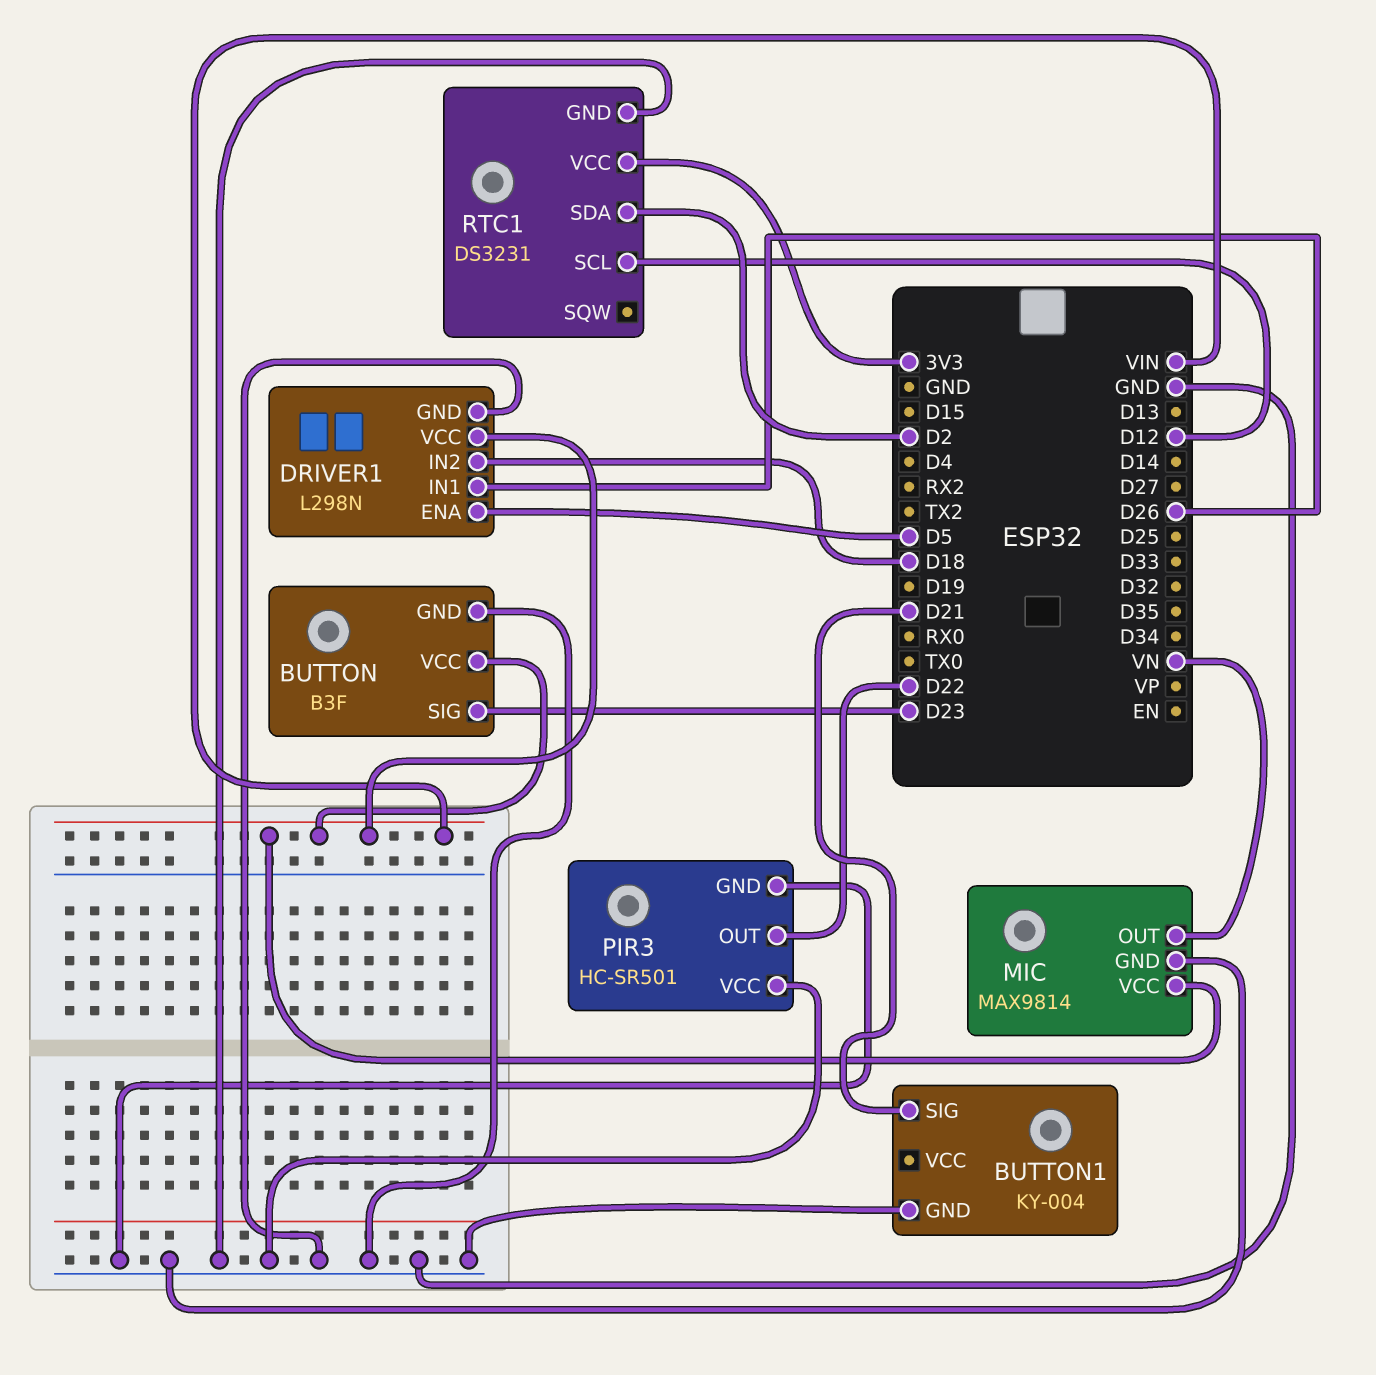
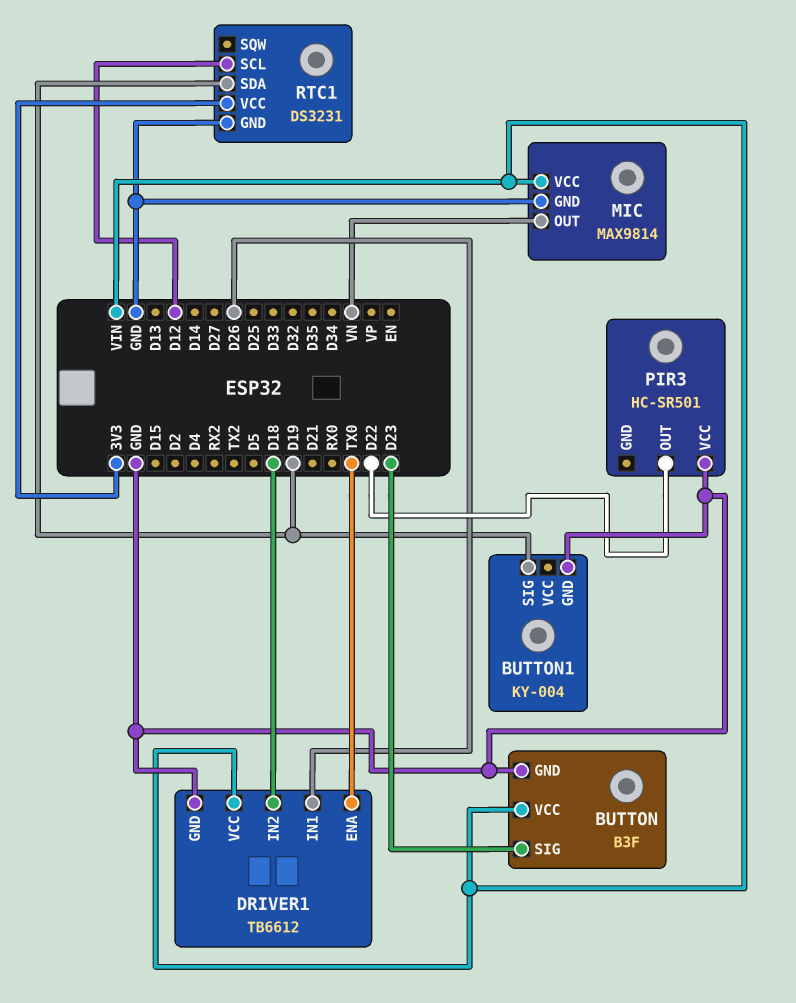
BUTTON1 pin SIG: D21 -> D19
DRIVER1: L298N -> TB6612
DRIVER1 pin ENA: D5 -> TX0
PIR3 pin GND: GND -> none
RTC1 pin SDA: D2 -> D19

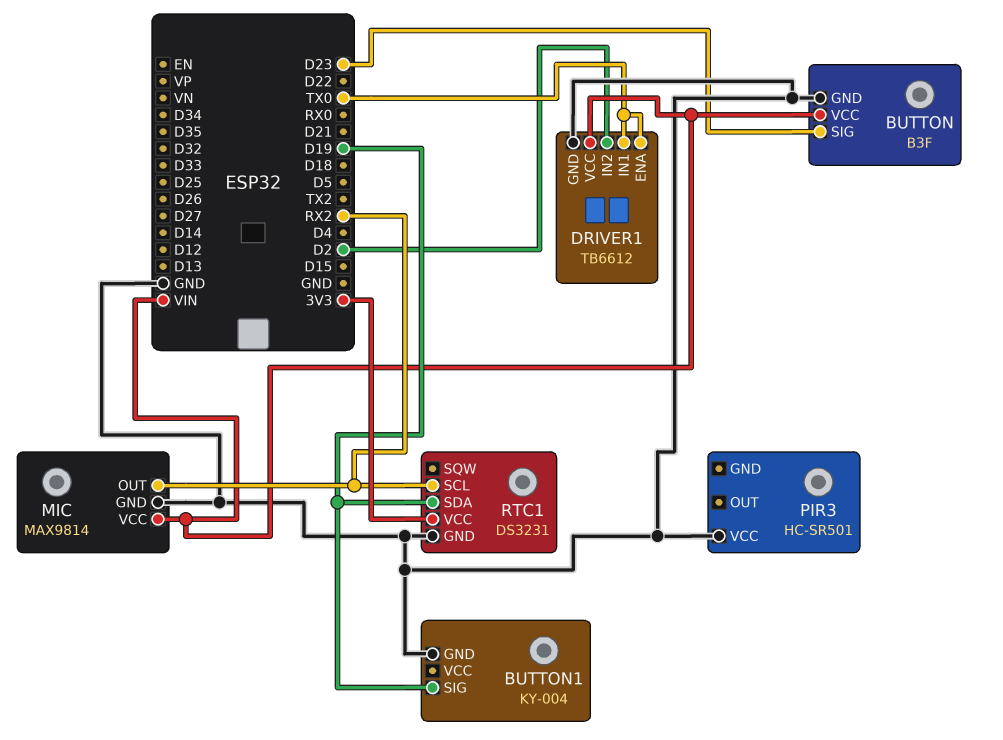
DRIVER1 pin IN1: D26 -> TX0
DRIVER1 pin IN2: D18 -> D2
MIC pin OUT: VN -> RX2
PIR3 pin OUT: D22 -> none
RTC1 pin SCL: D12 -> RX2

